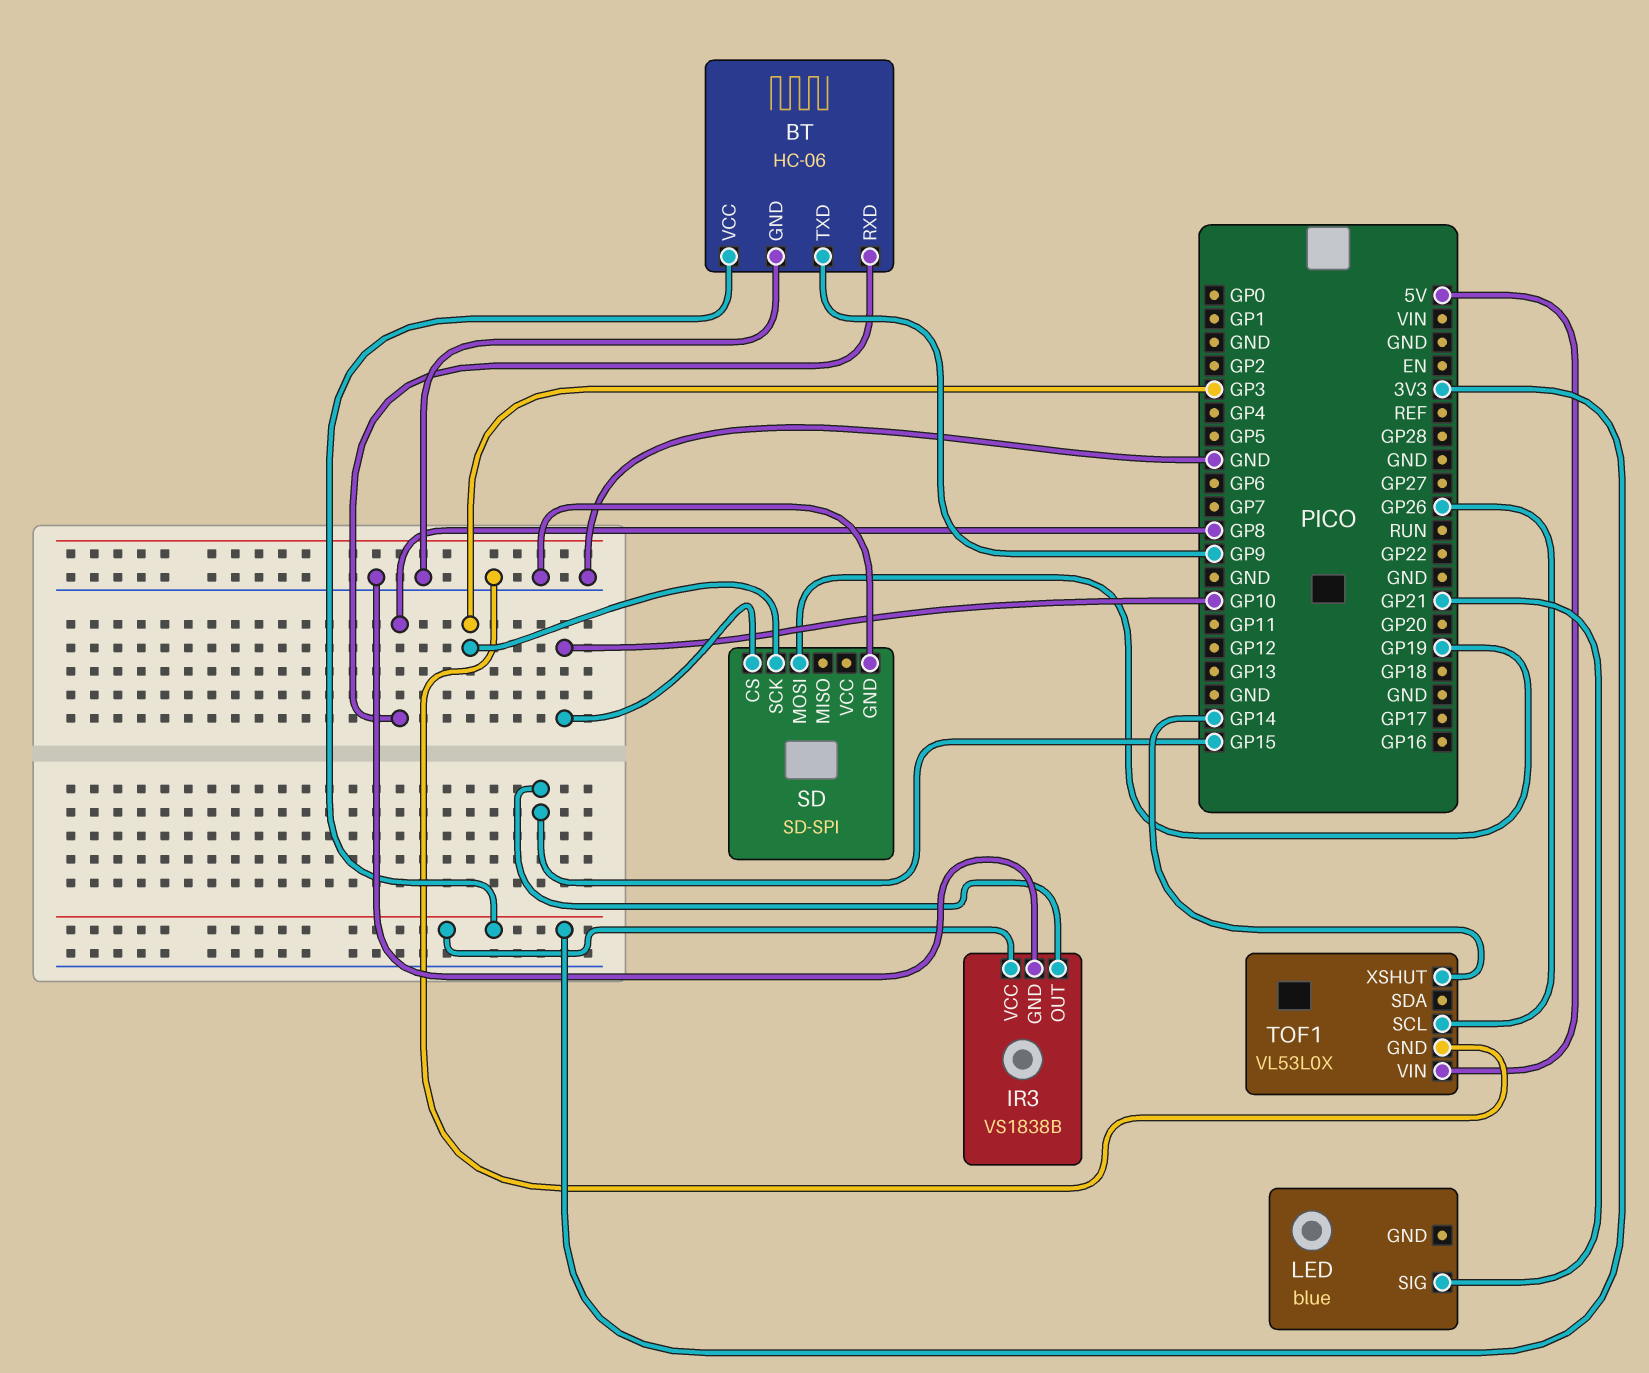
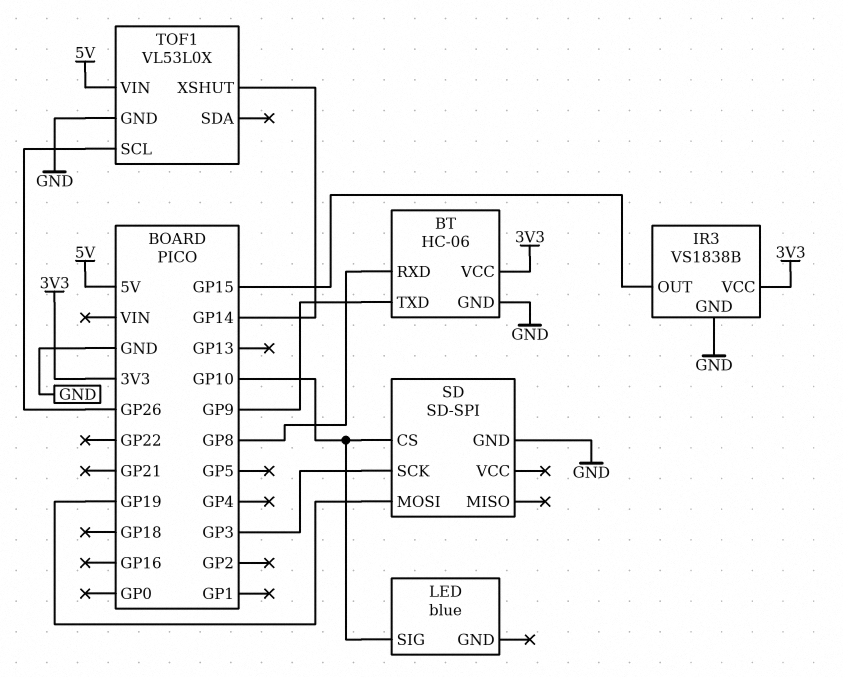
LED pin SIG: GP21 -> GP10

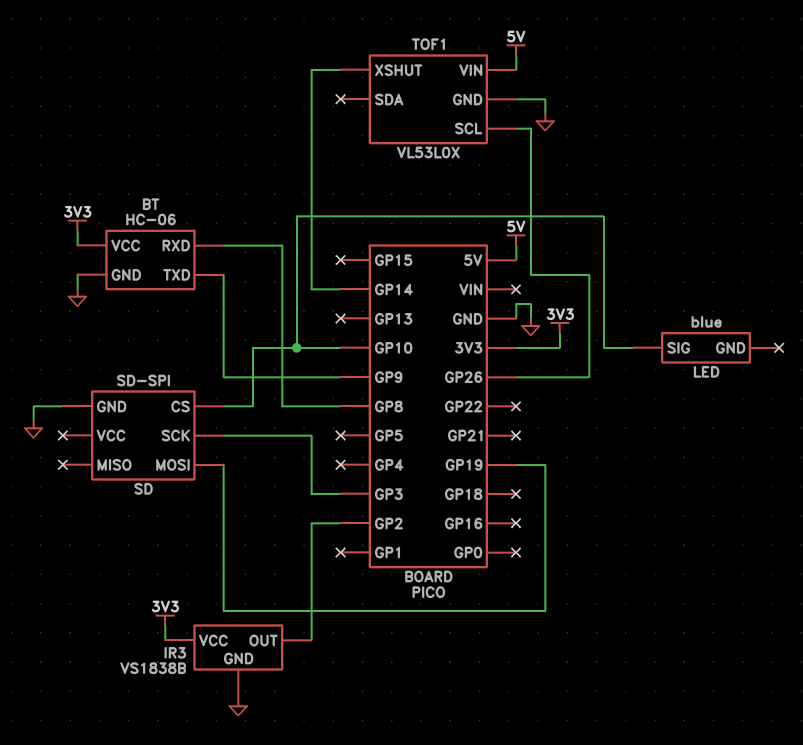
IR3 pin OUT: GP15 -> GP2

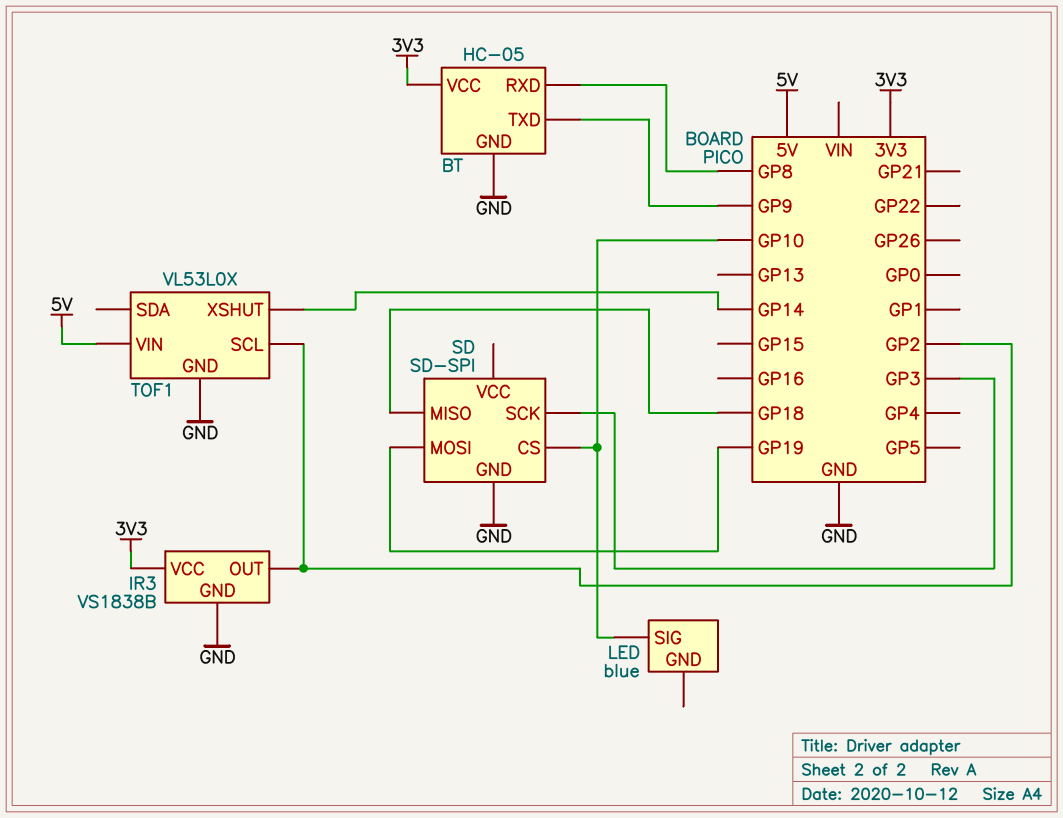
BT: HC-06 -> HC-05
SD pin MISO: none -> GP18
TOF1 pin SCL: GP26 -> GP2

